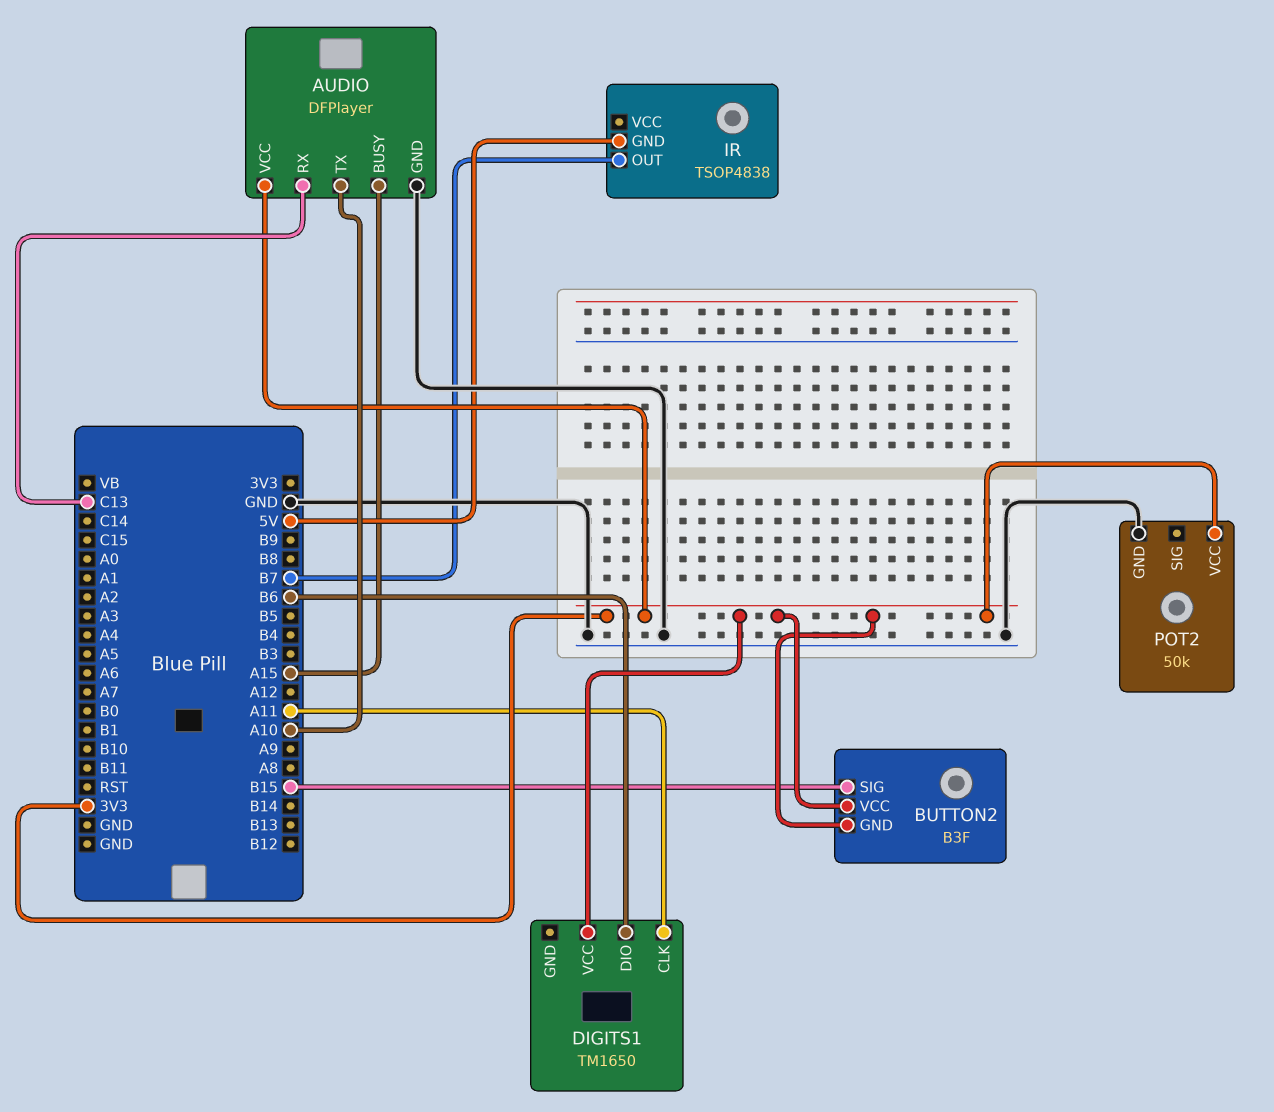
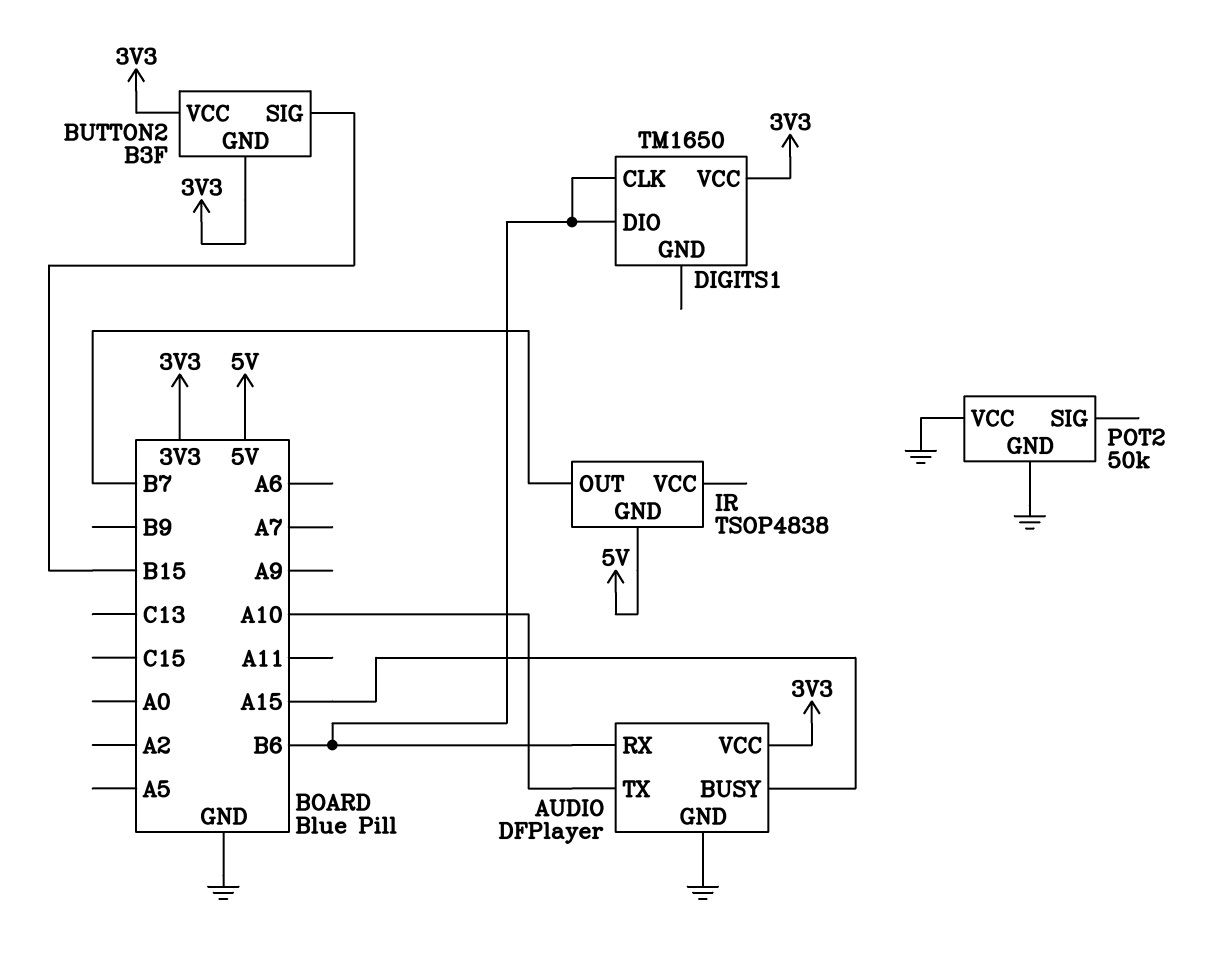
AUDIO pin RX: C13 -> B6
DIGITS1 pin CLK: A11 -> B6
POT2 pin VCC: 3V3 -> GND

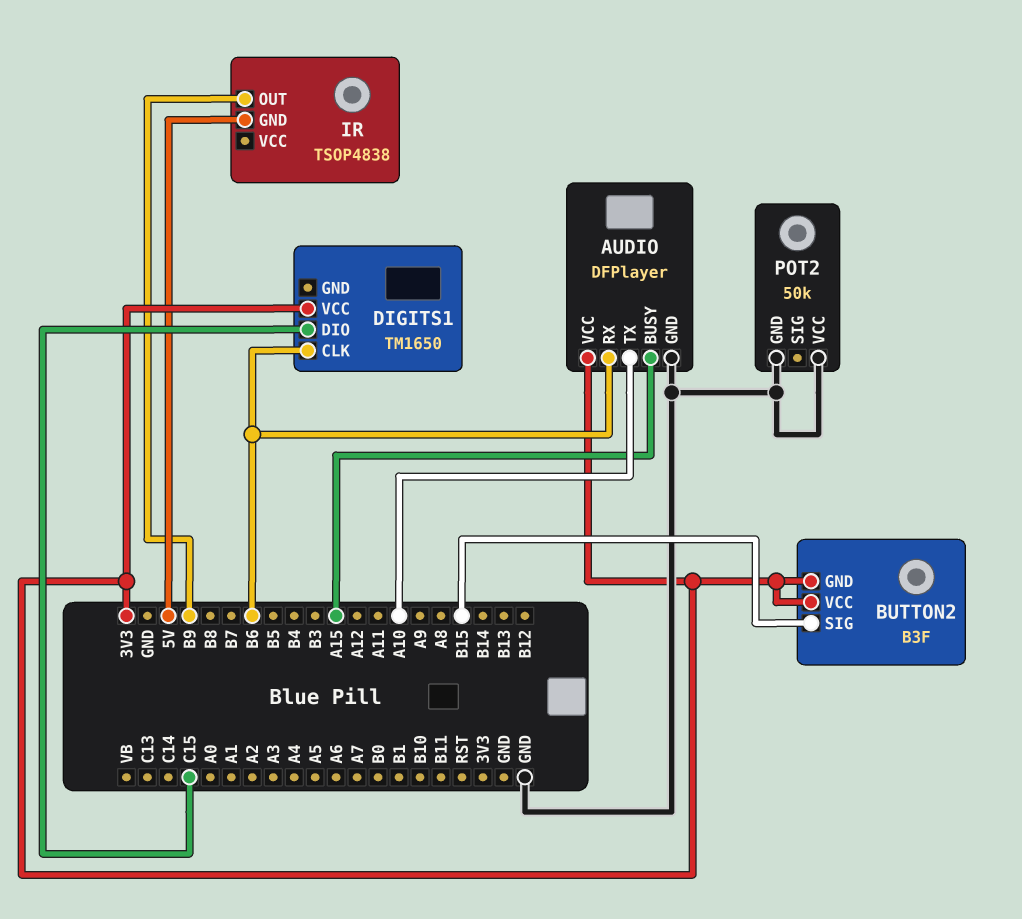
DIGITS1 pin DIO: B6 -> C15
IR pin OUT: B7 -> B9

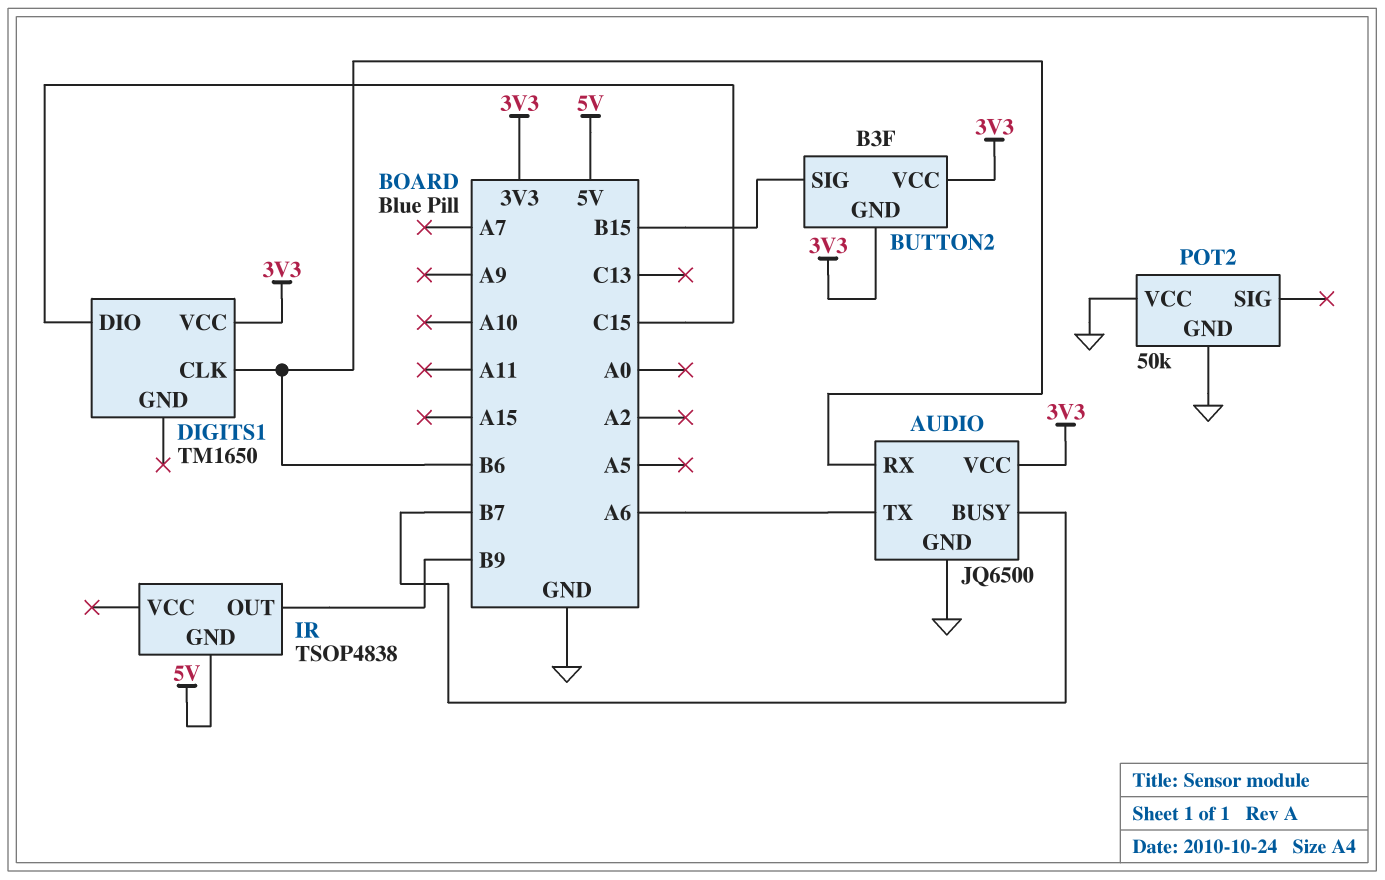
AUDIO: DFPlayer -> JQ6500
AUDIO pin BUSY: A15 -> B7
AUDIO pin TX: A10 -> A6

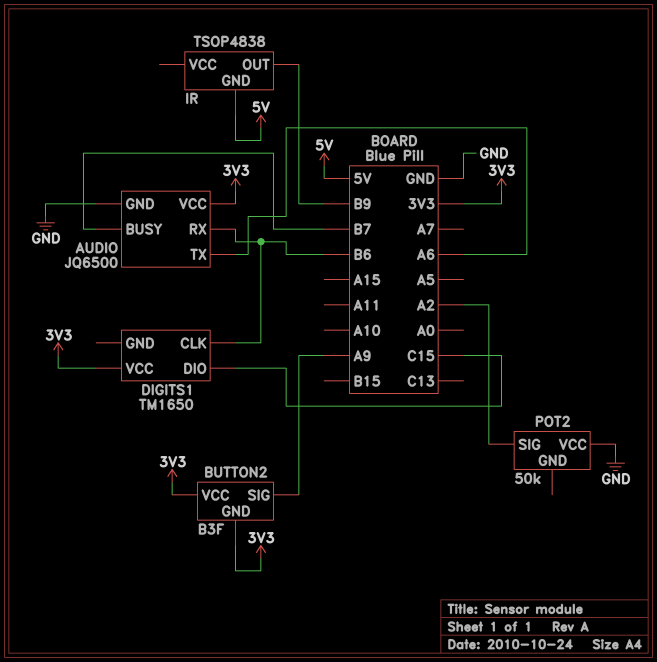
BUTTON2 pin SIG: B15 -> A9
POT2 pin GND: GND -> none
POT2 pin SIG: none -> A2

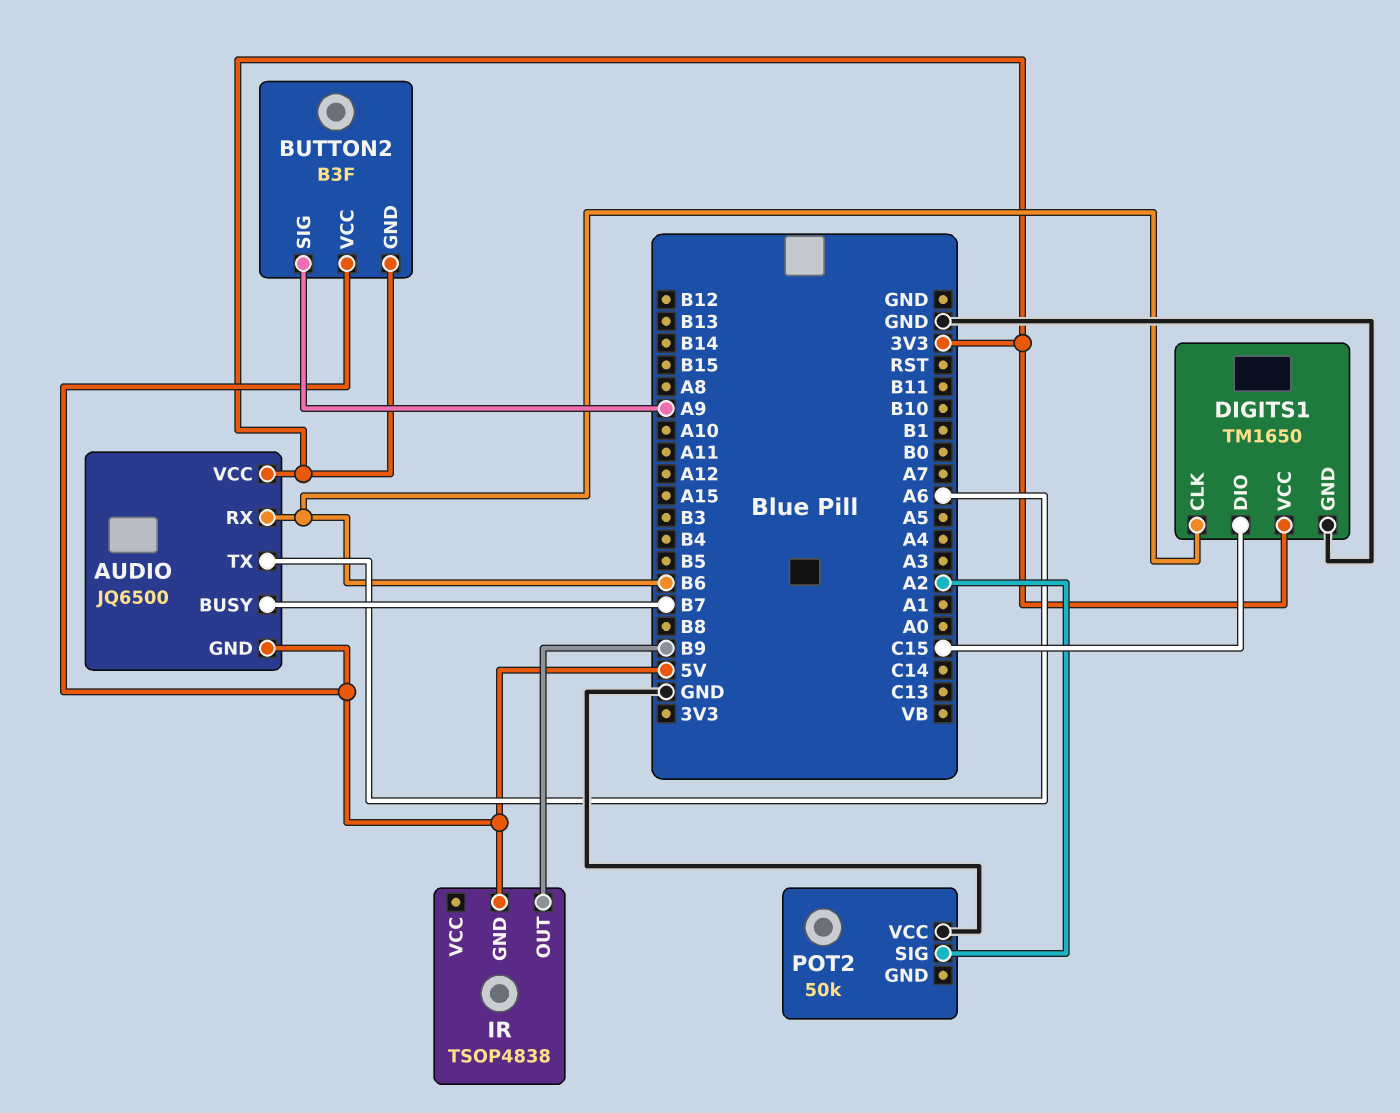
AUDIO pin GND: GND -> 5V
BUTTON2 pin VCC: 3V3 -> 5V
DIGITS1 pin GND: none -> GND

